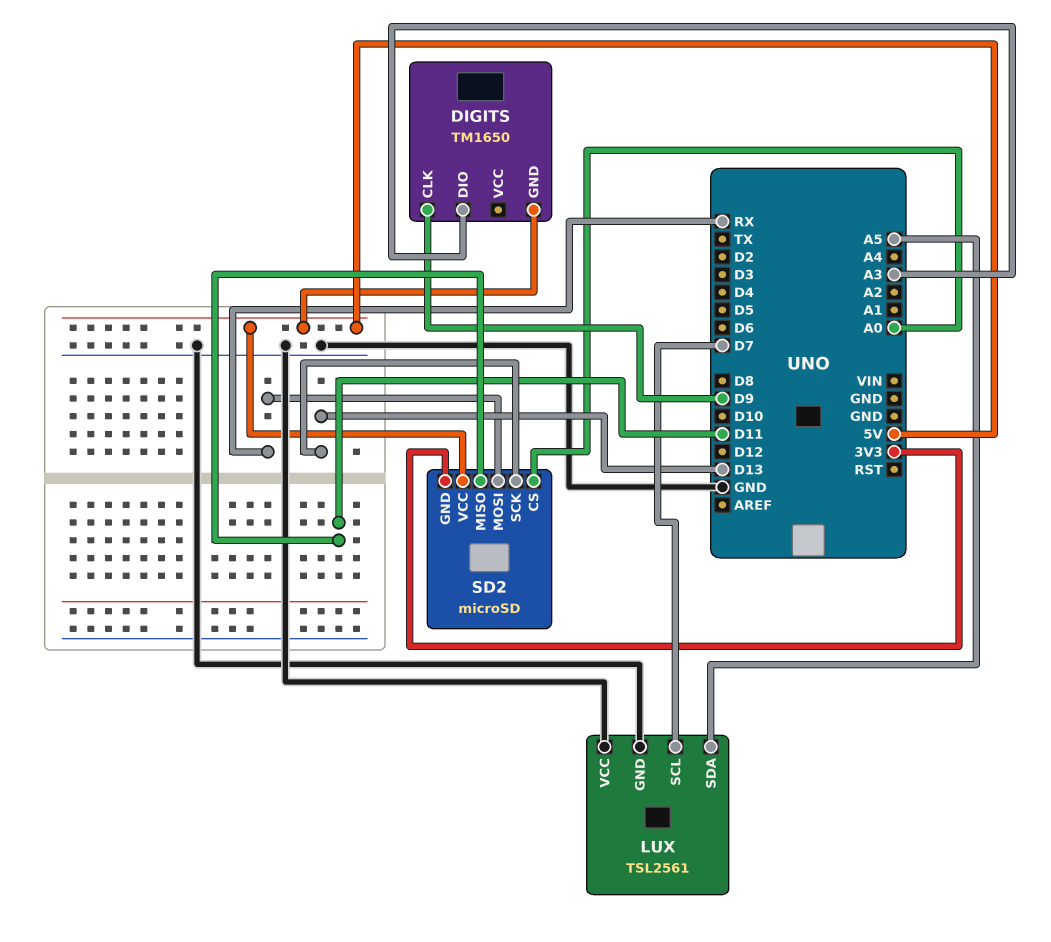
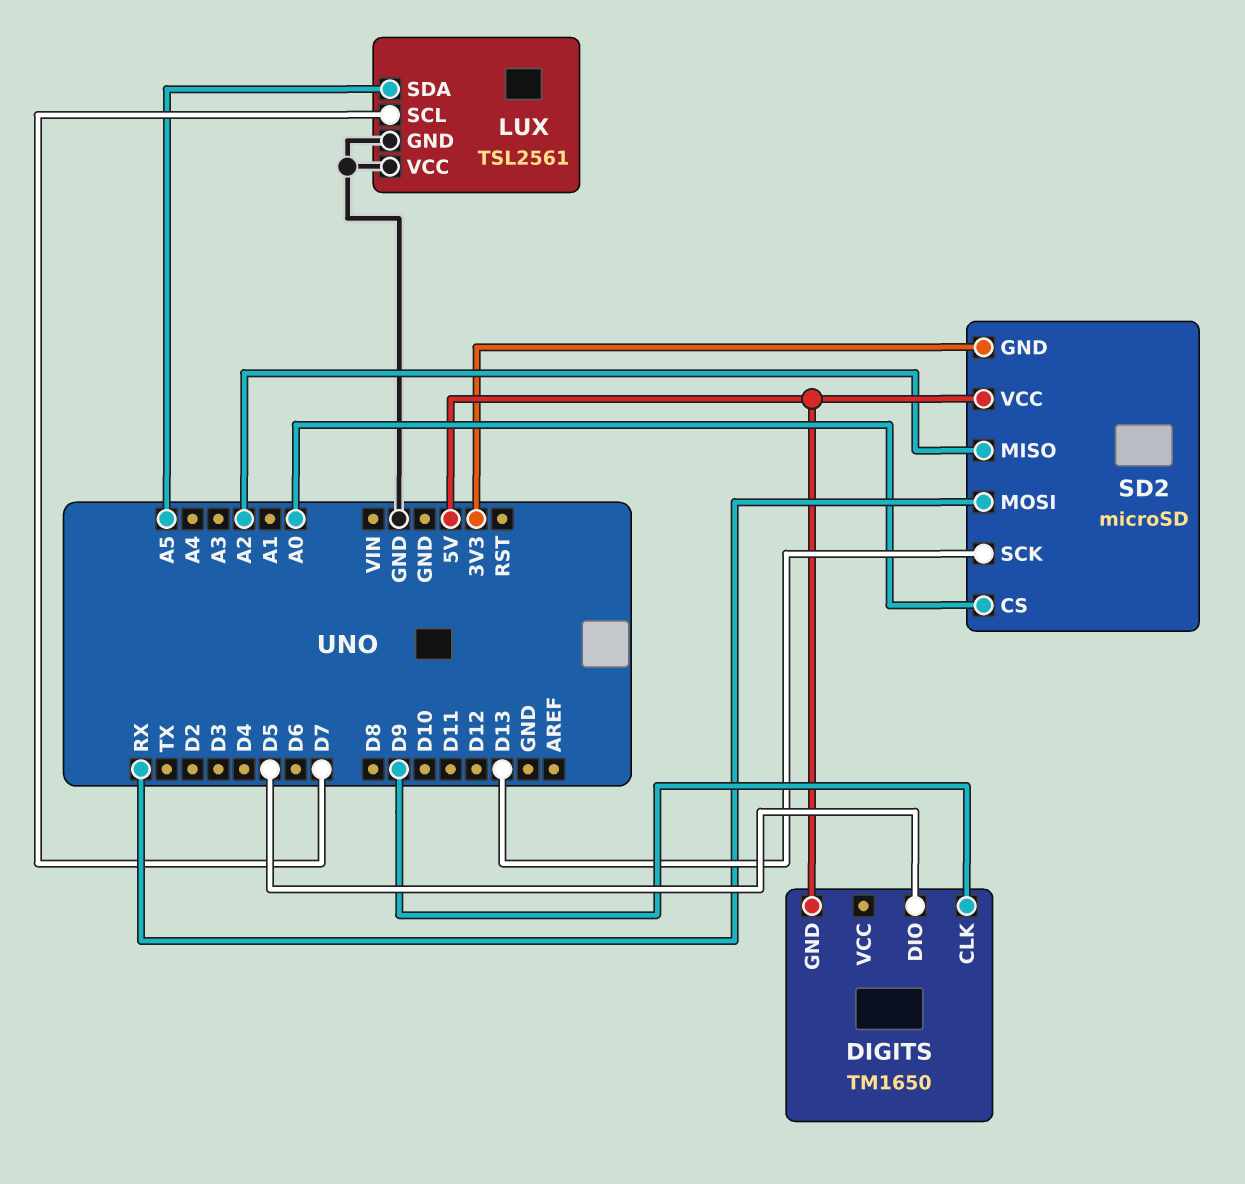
DIGITS pin DIO: A3 -> D5
SD2 pin MISO: D11 -> A2

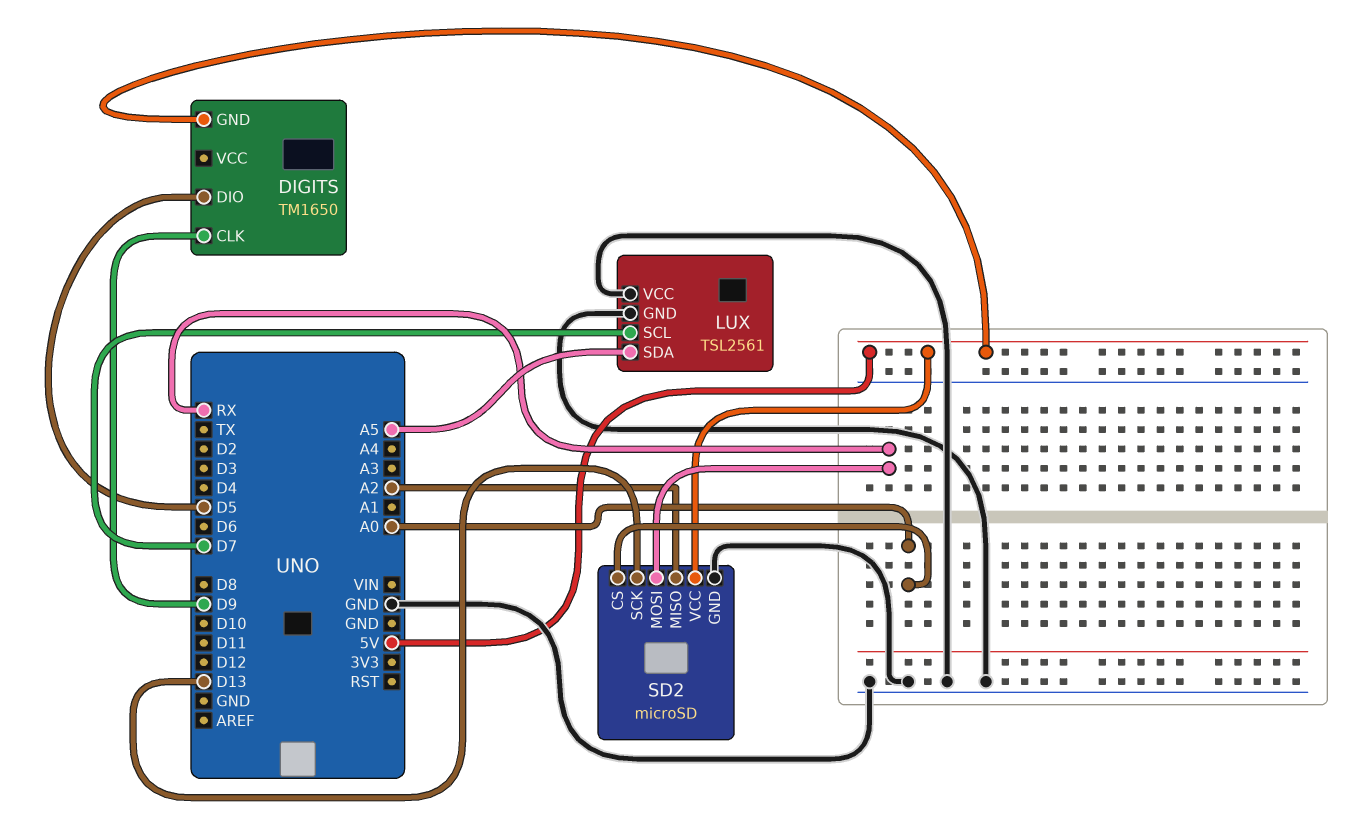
SD2 pin GND: 3V3 -> GND

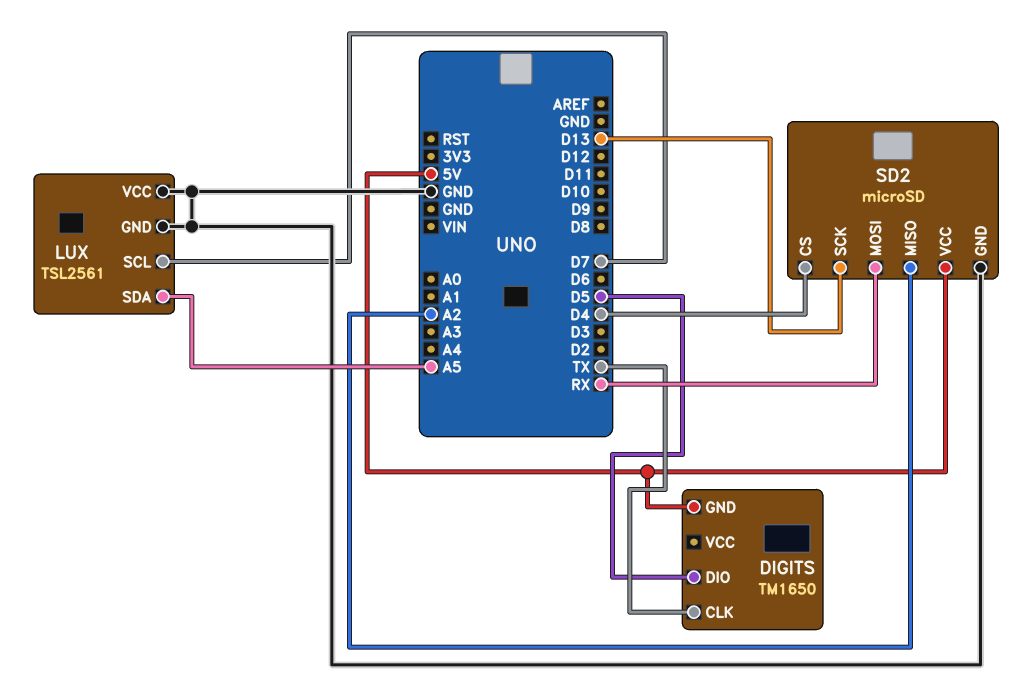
DIGITS pin CLK: D9 -> TX
SD2 pin CS: A0 -> D4

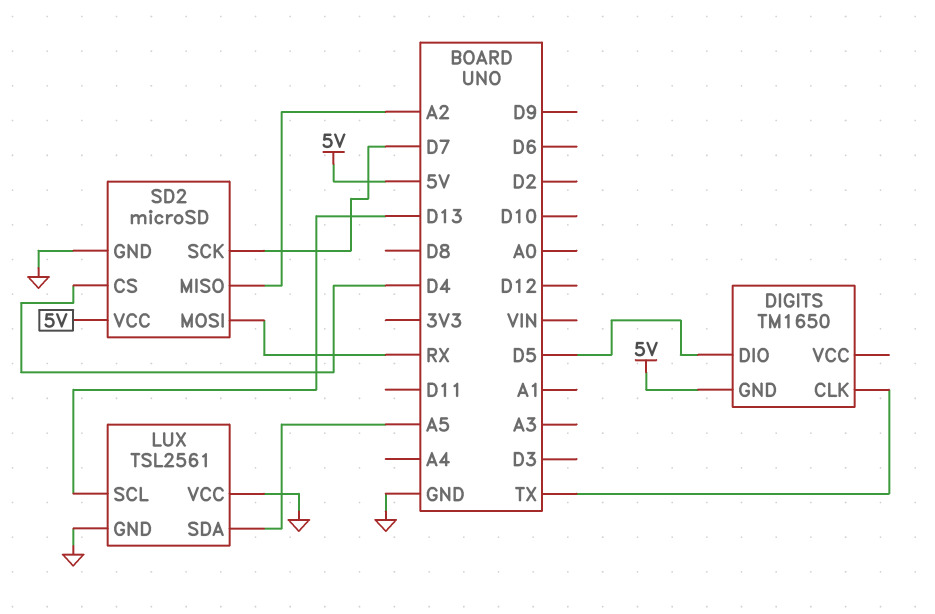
LUX pin SCL: D7 -> D13
SD2 pin SCK: D13 -> D7

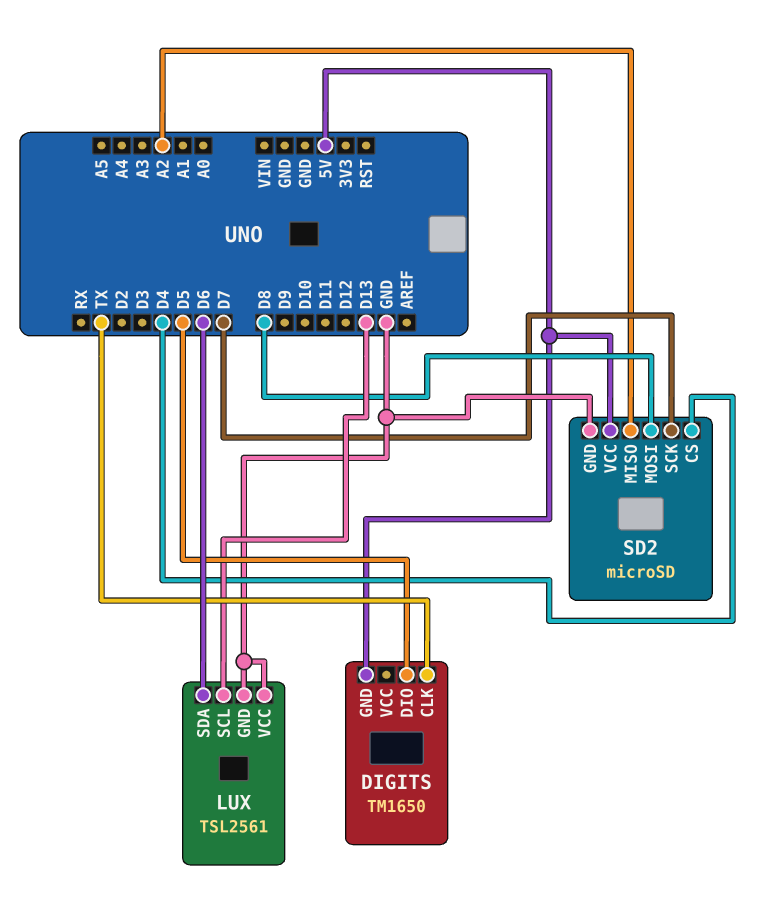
LUX pin SDA: A5 -> D6
SD2 pin MOSI: RX -> D8

